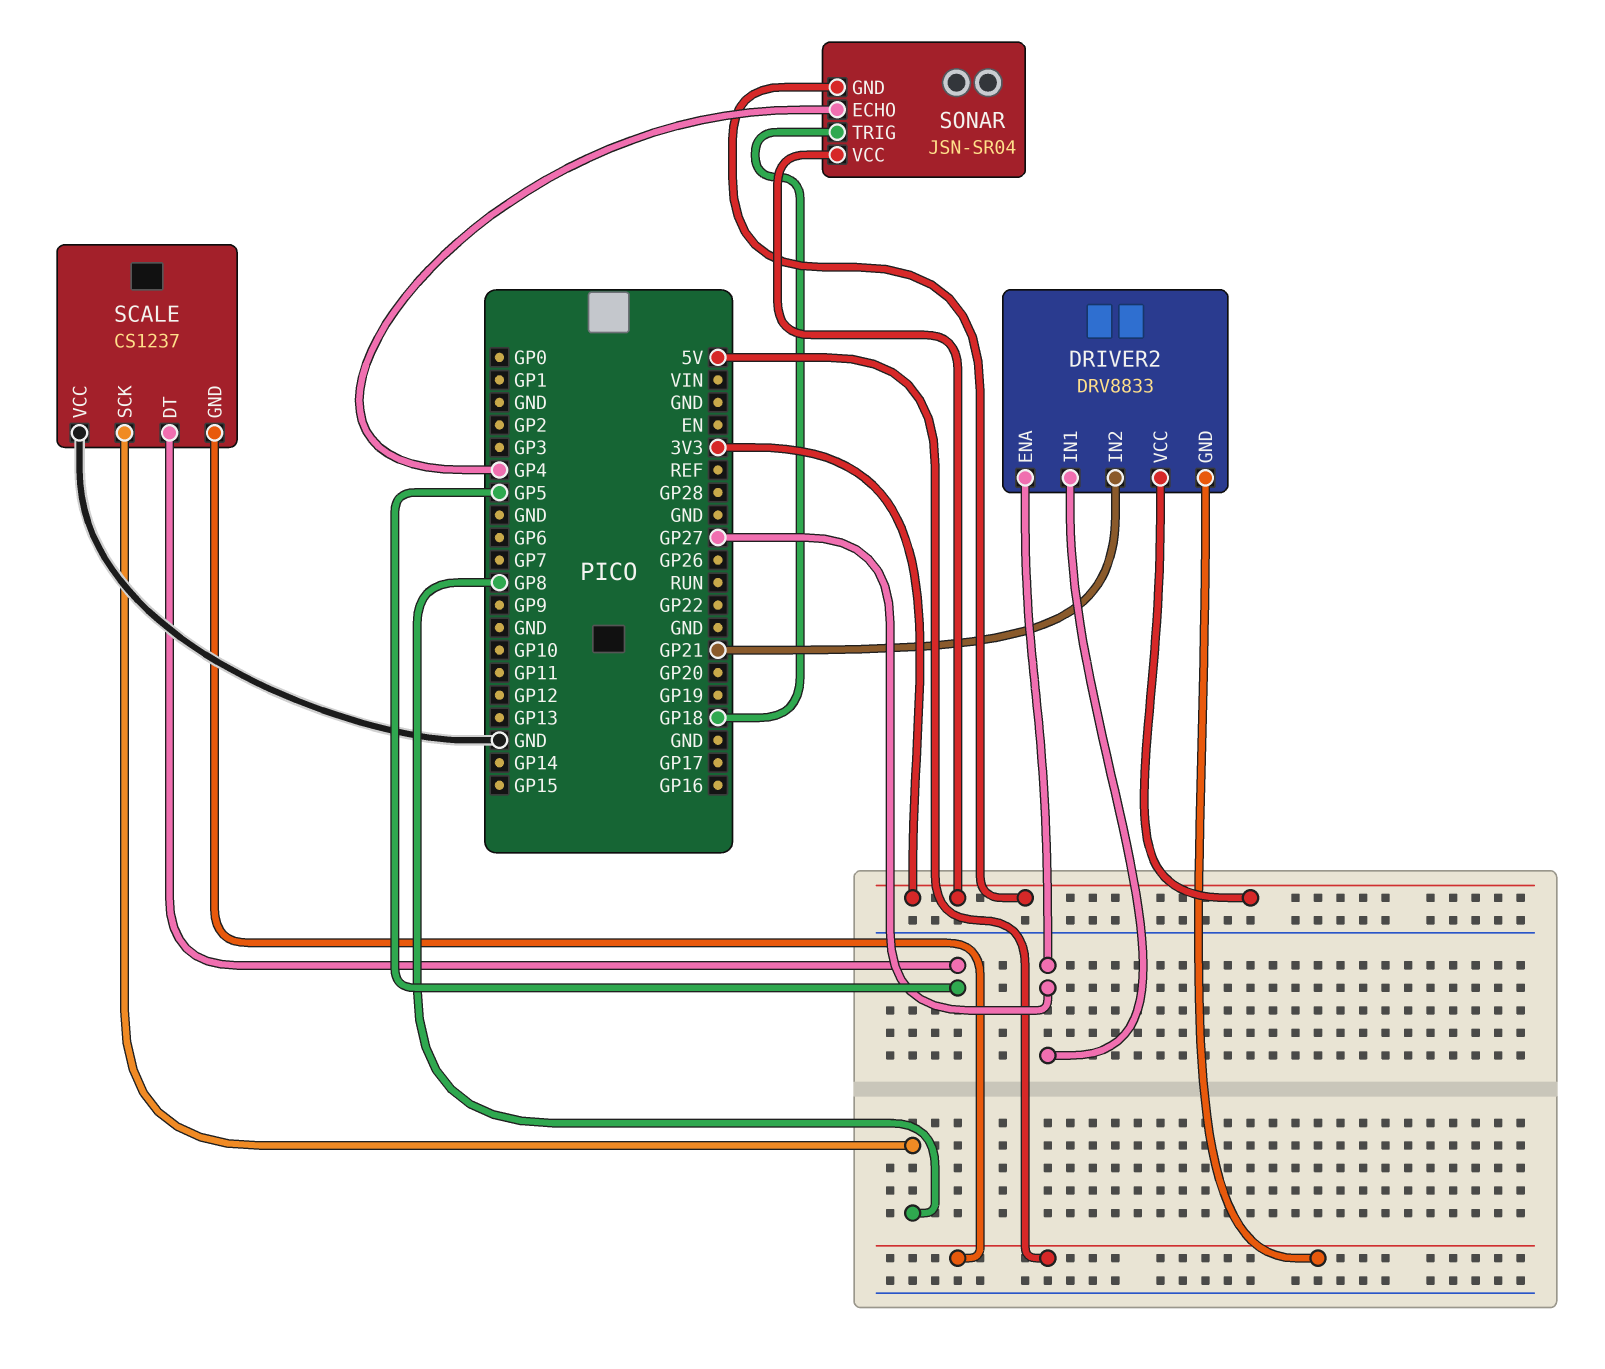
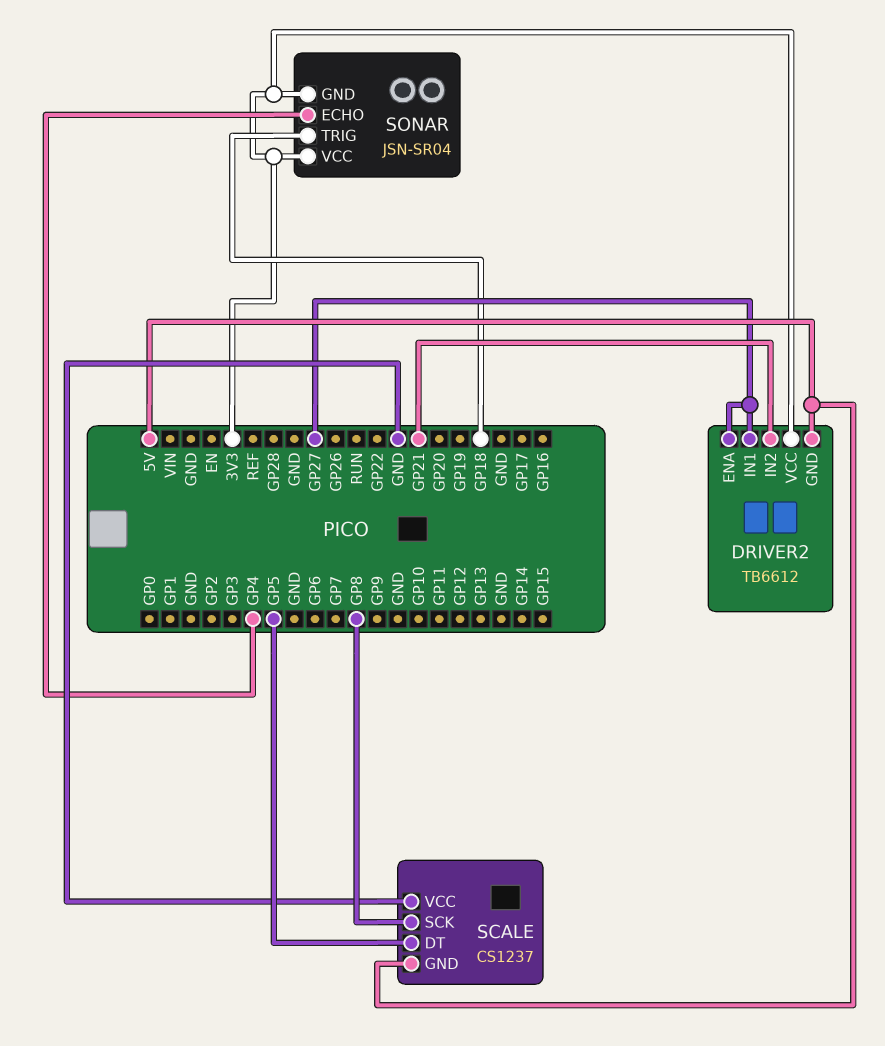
DRIVER2: DRV8833 -> TB6612

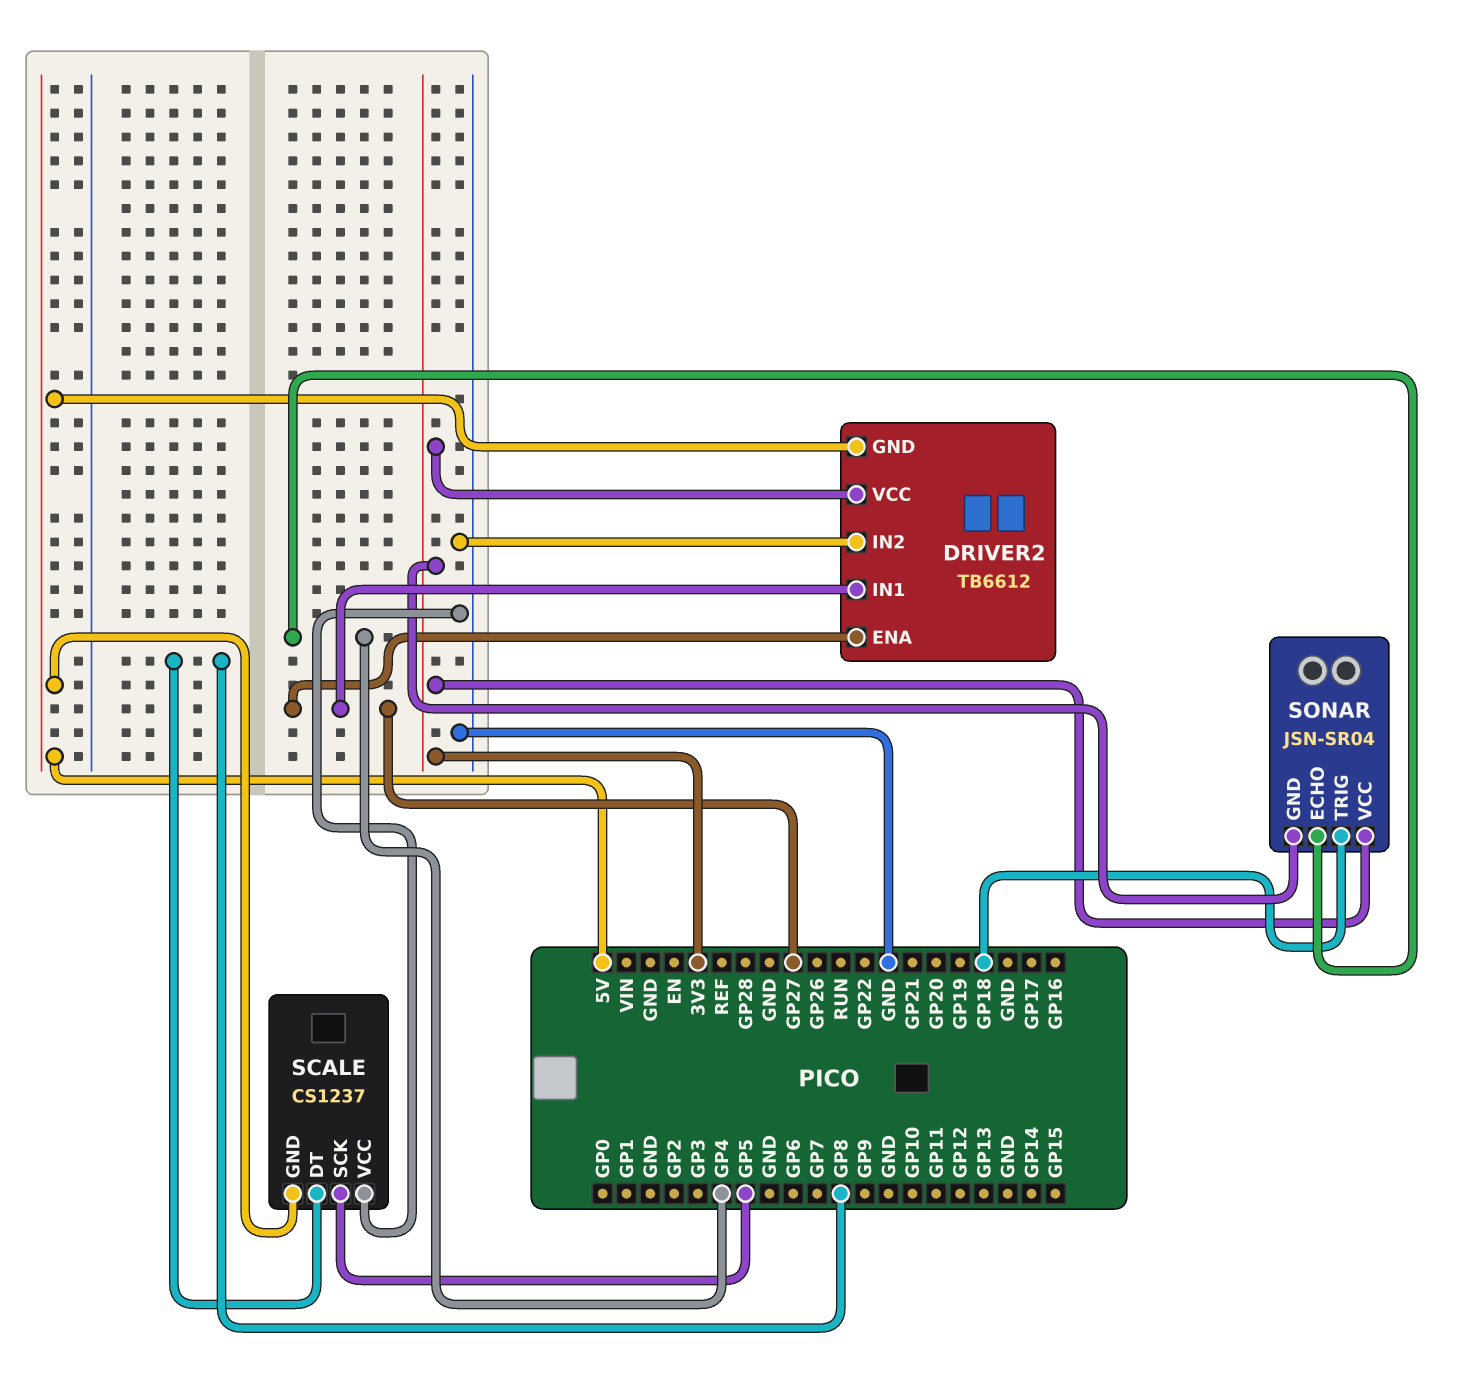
DRIVER2 pin IN2: GP21 -> GND
SCALE pin DT: GP5 -> GP8
SCALE pin SCK: GP8 -> GP5

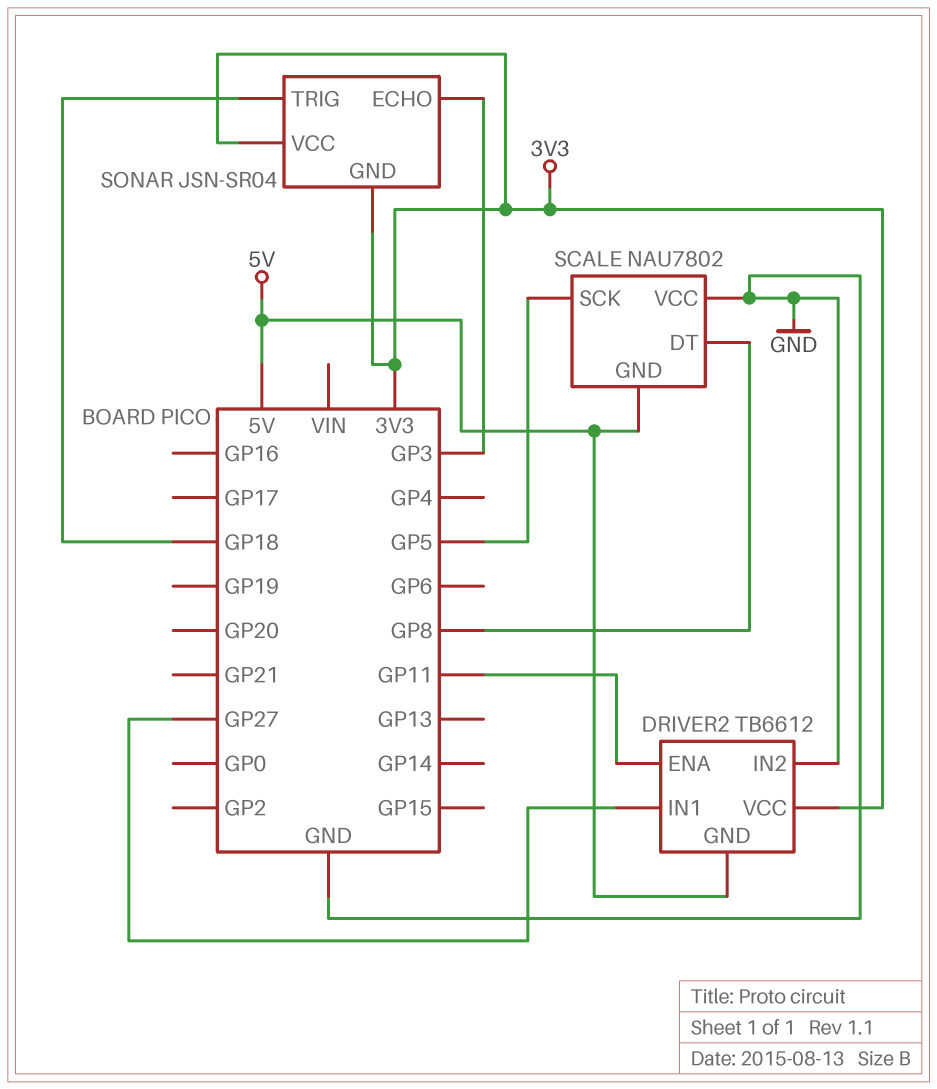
DRIVER2 pin ENA: GP27 -> GP11
SCALE: CS1237 -> NAU7802
SONAR pin ECHO: GP4 -> GP3

